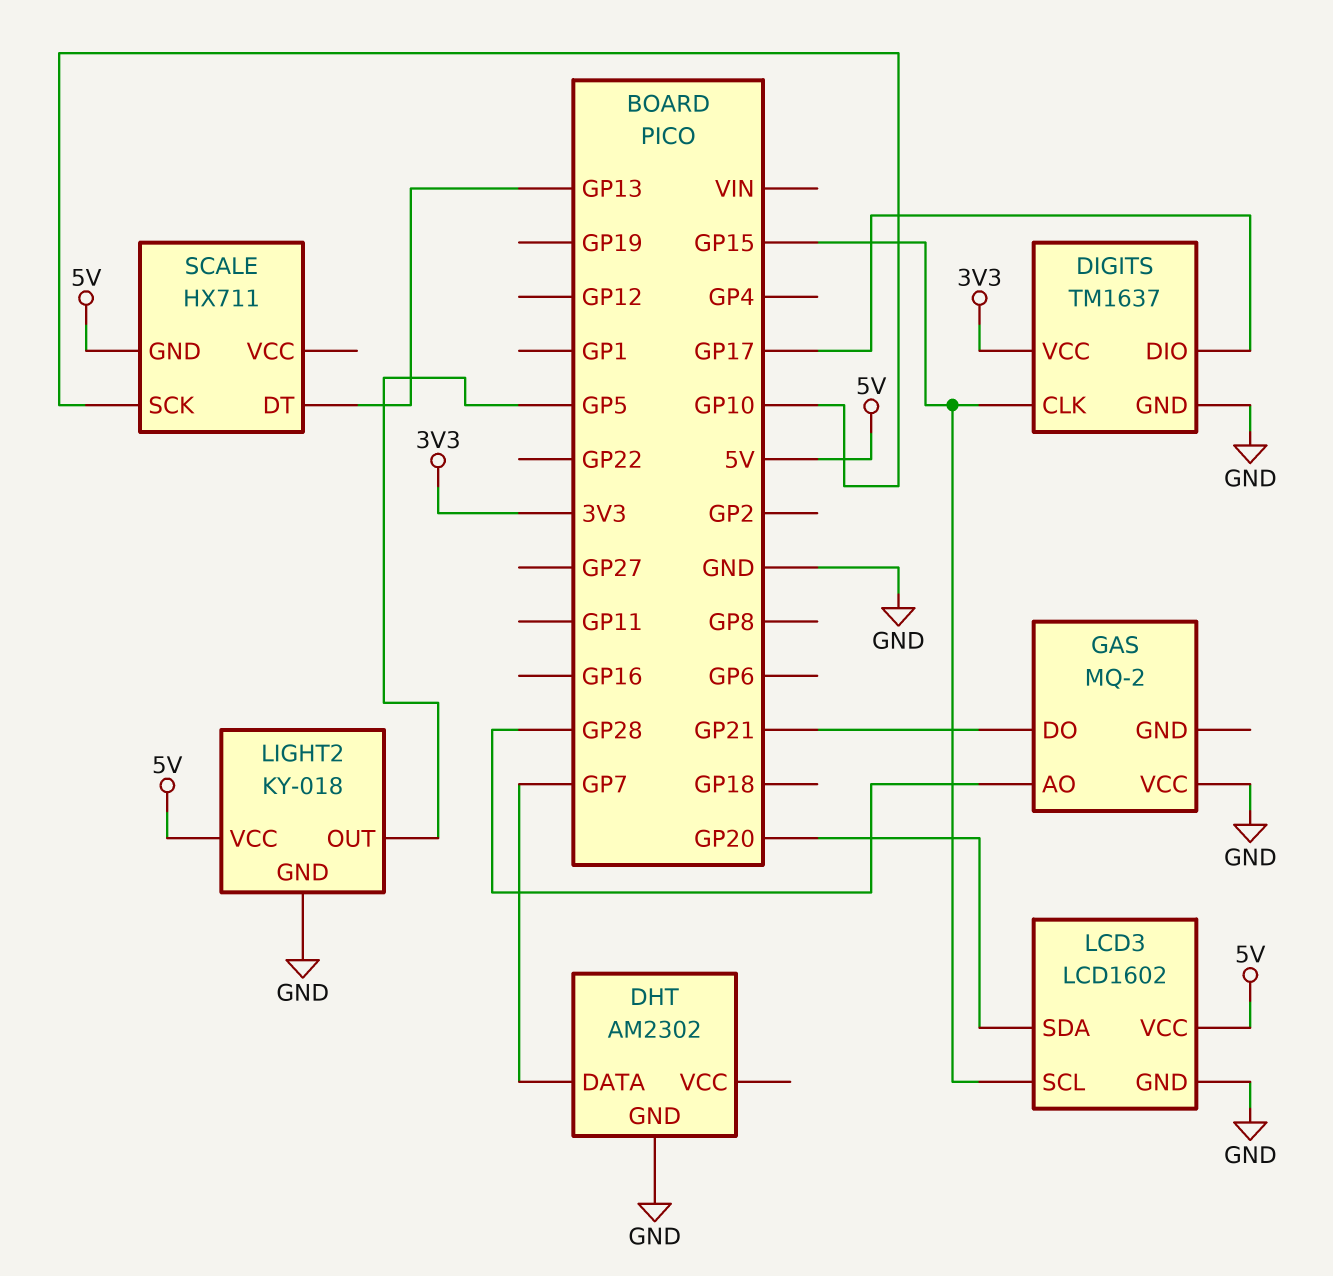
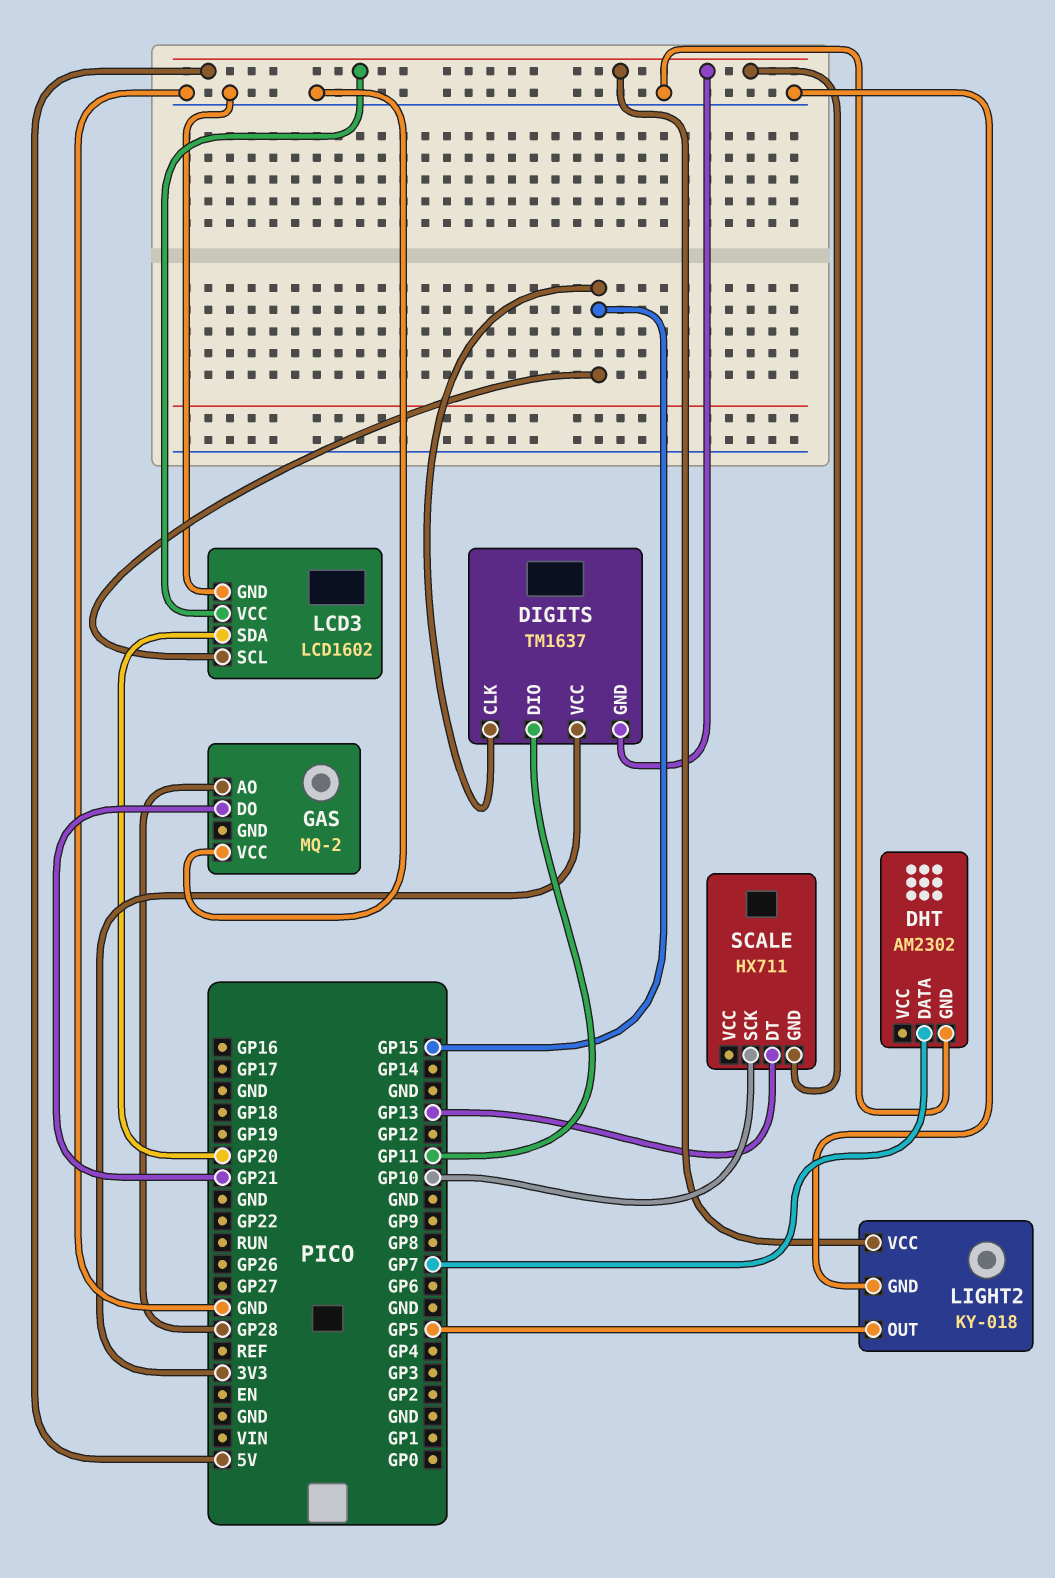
DIGITS pin DIO: GP17 -> GP11
DIGITS pin GND: GND -> 5V

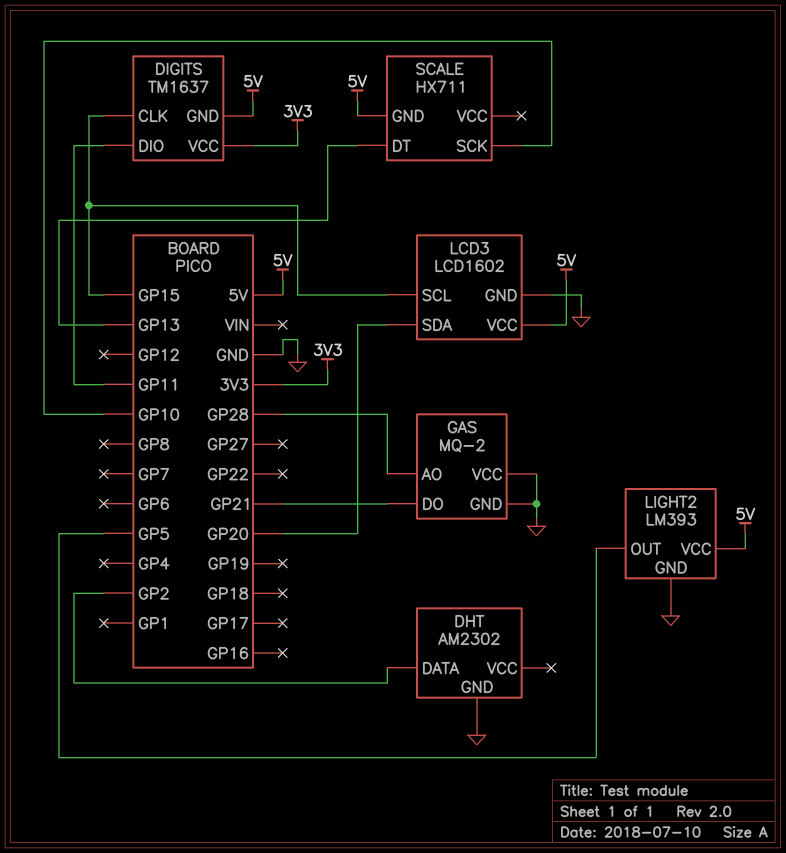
DHT pin DATA: GP7 -> GP2
GAS pin GND: none -> GND
LIGHT2: KY-018 -> LM393

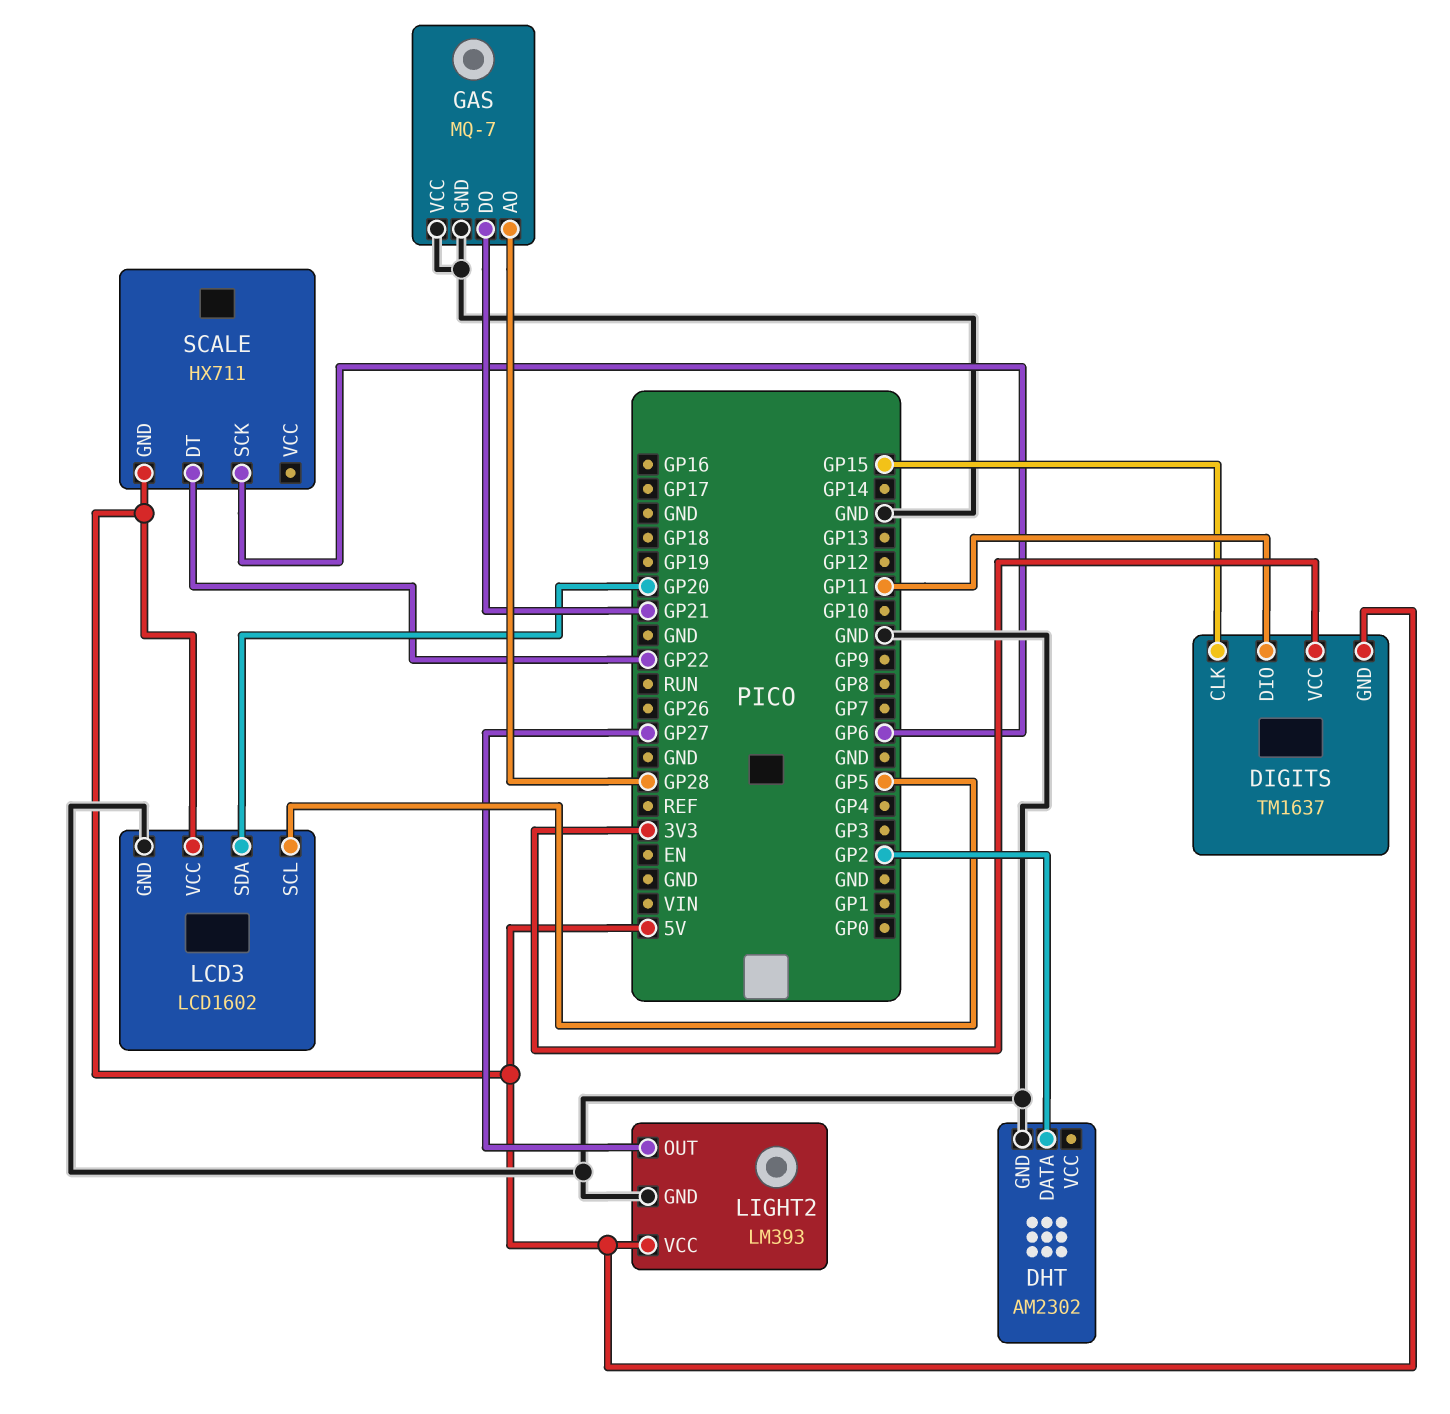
GAS: MQ-2 -> MQ-7
LCD3 pin SCL: GP15 -> GP5
LIGHT2 pin OUT: GP5 -> GP27
SCALE pin DT: GP13 -> GP22
SCALE pin SCK: GP10 -> GP6

